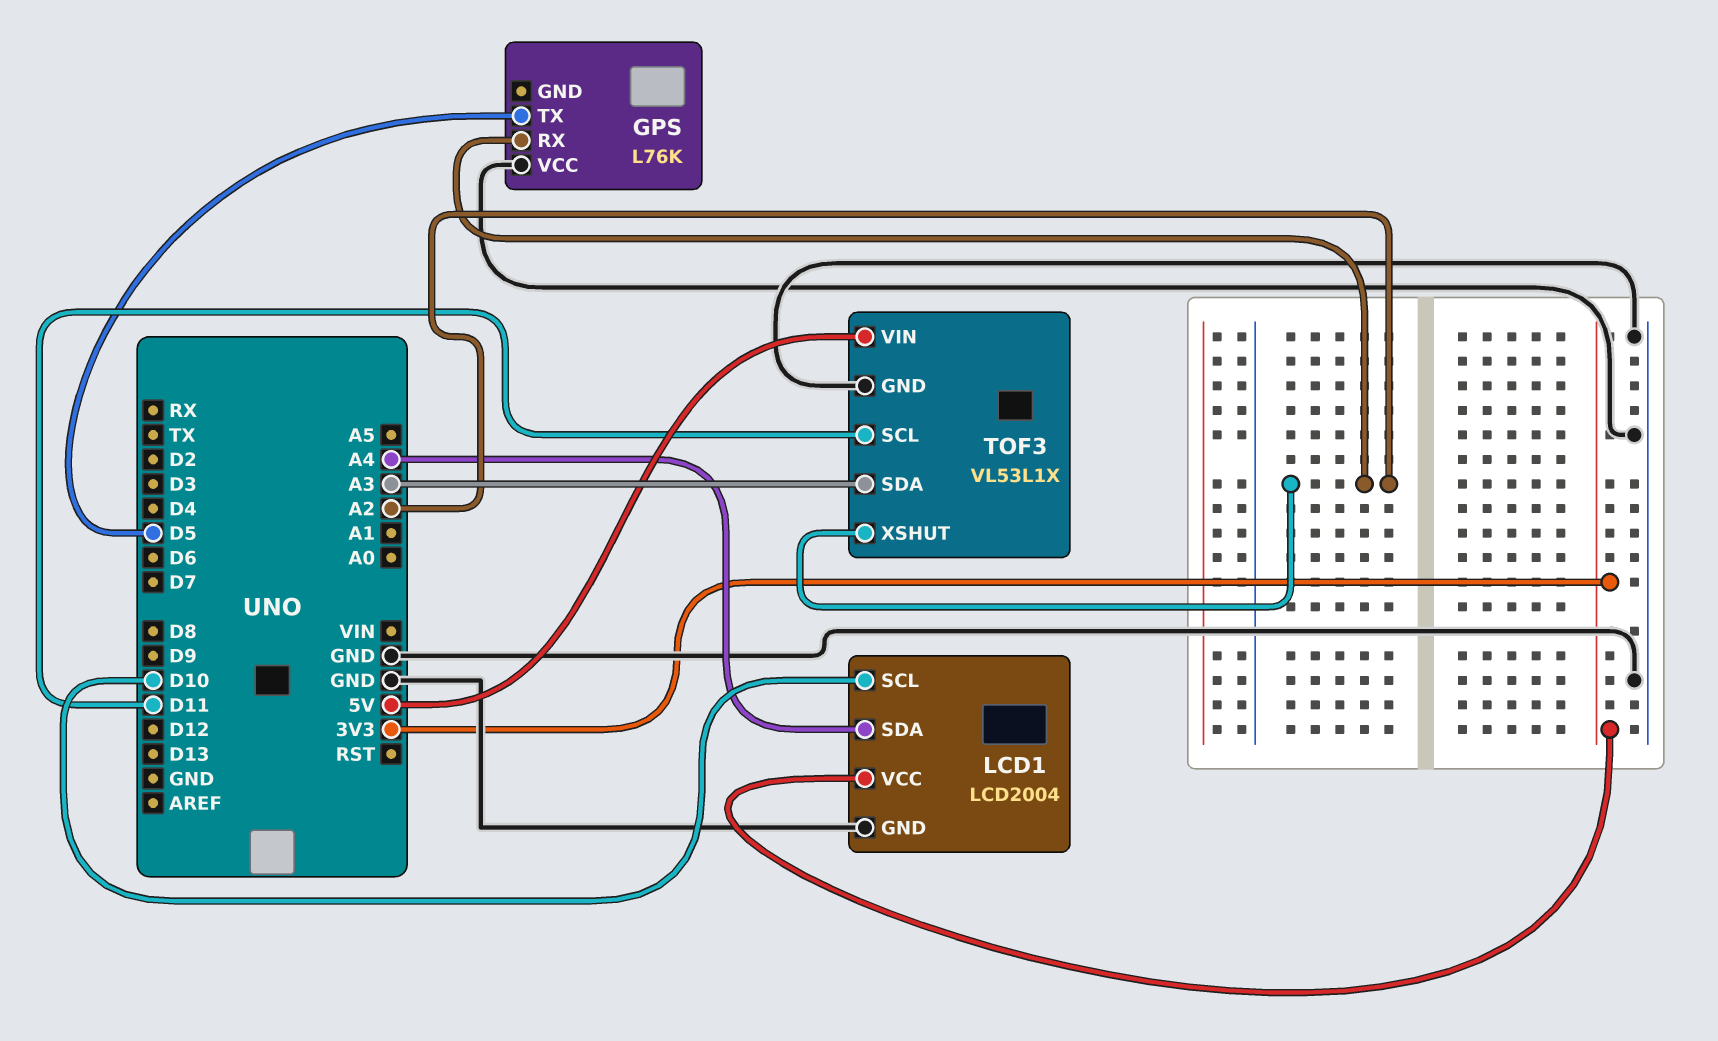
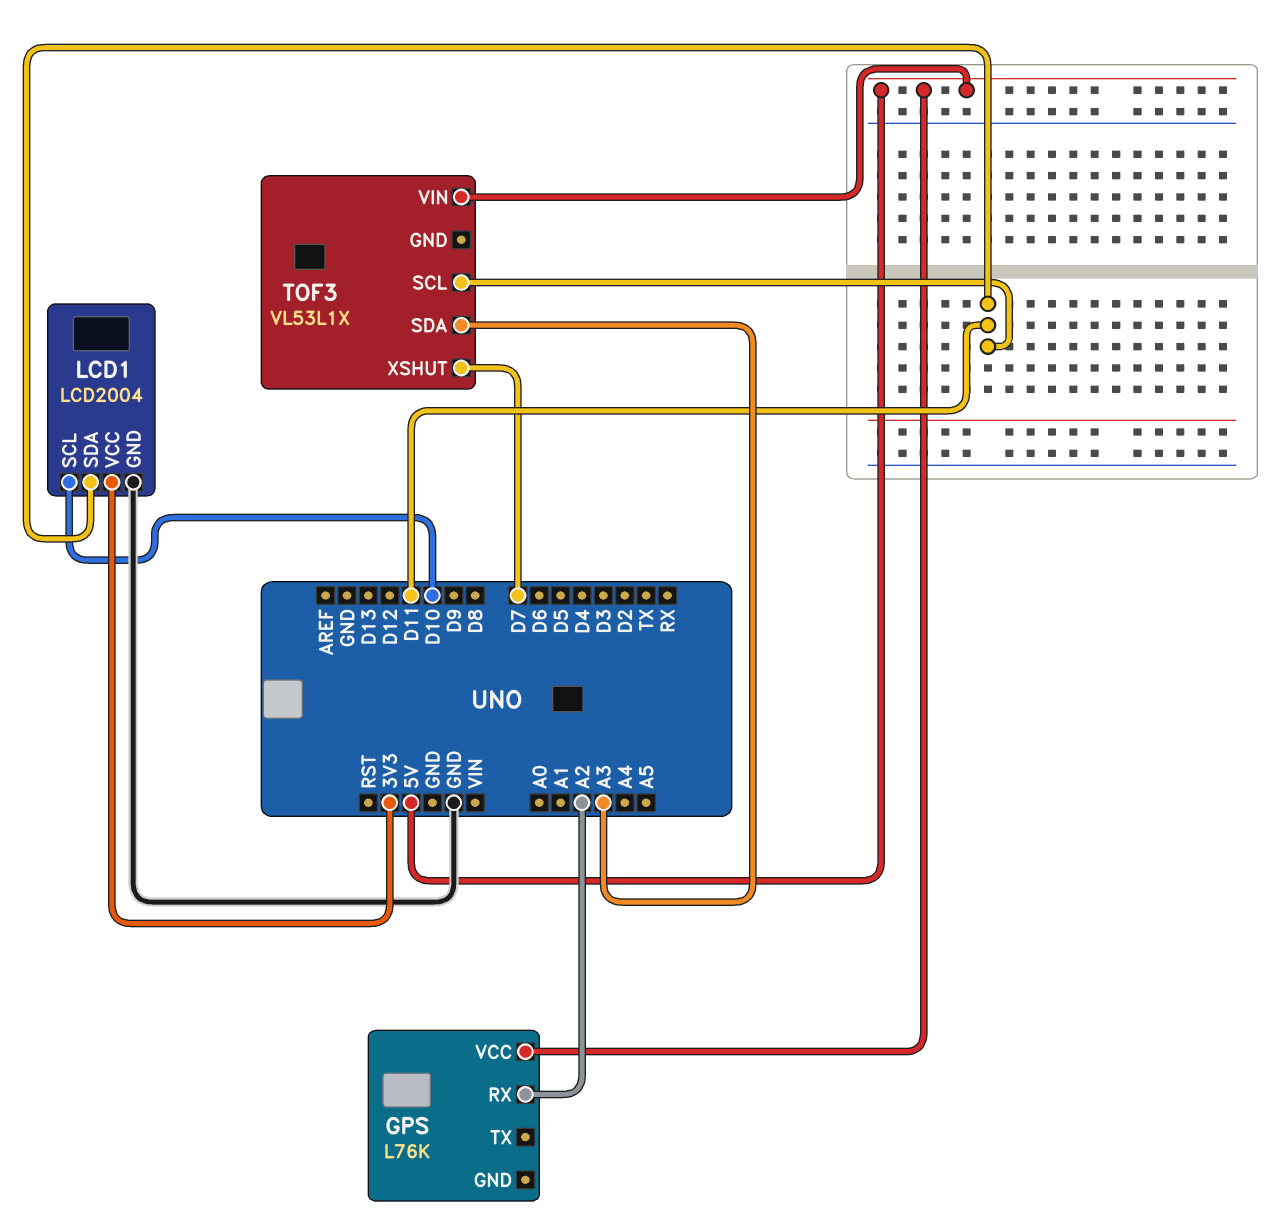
GPS pin TX: D5 -> none
GPS pin VCC: GND -> 5V
LCD1 pin SDA: A4 -> D11
TOF3 pin GND: GND -> none
TOF3 pin XSHUT: A2 -> D7

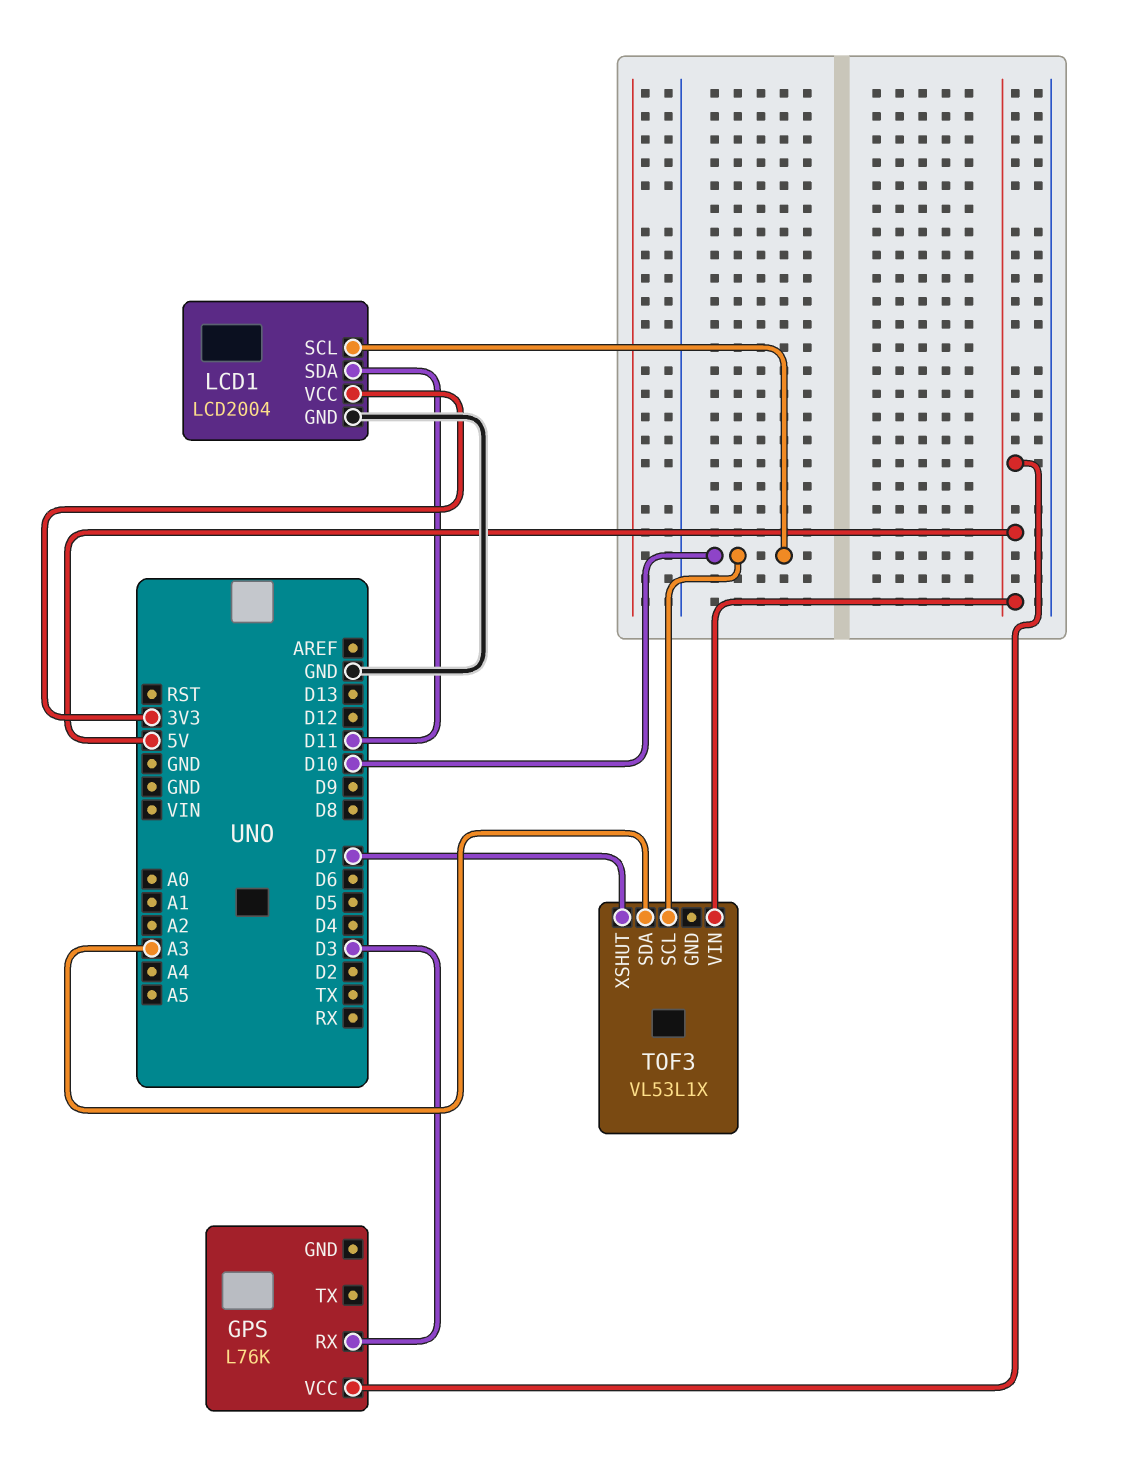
GPS pin RX: A2 -> D3
TOF3 pin SCL: D11 -> D10

